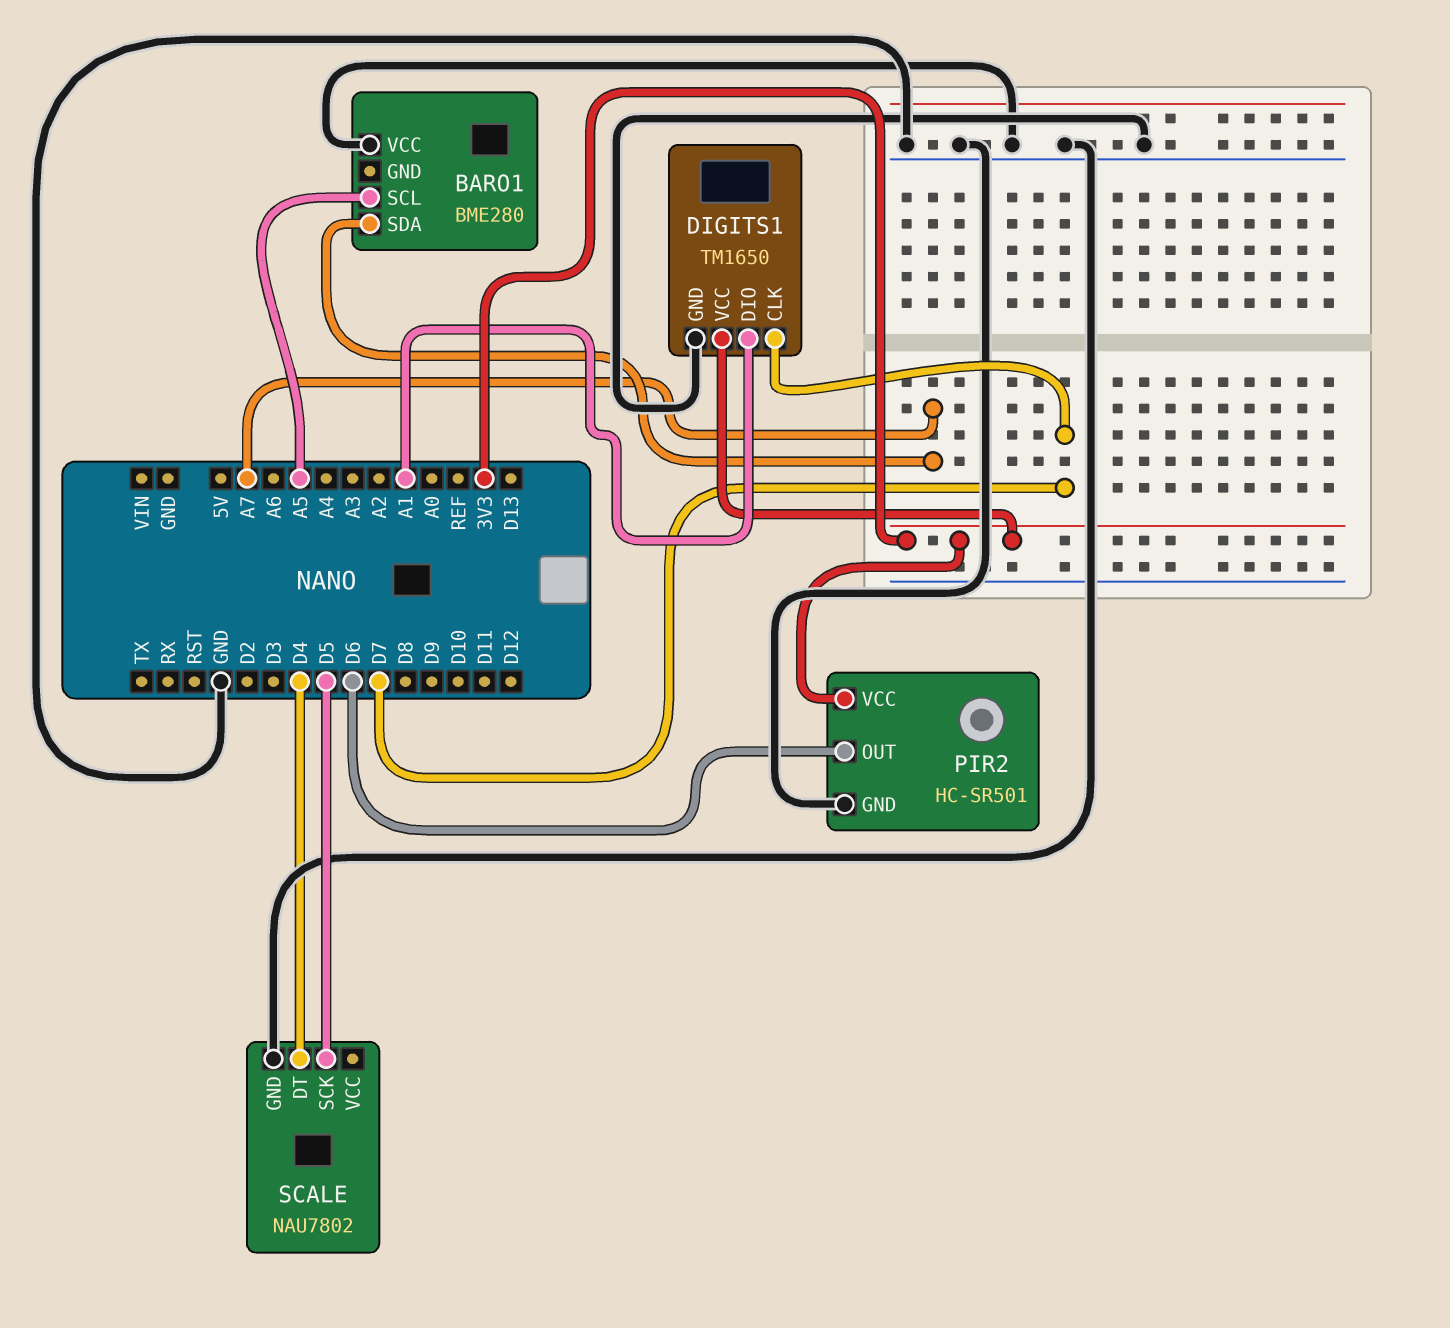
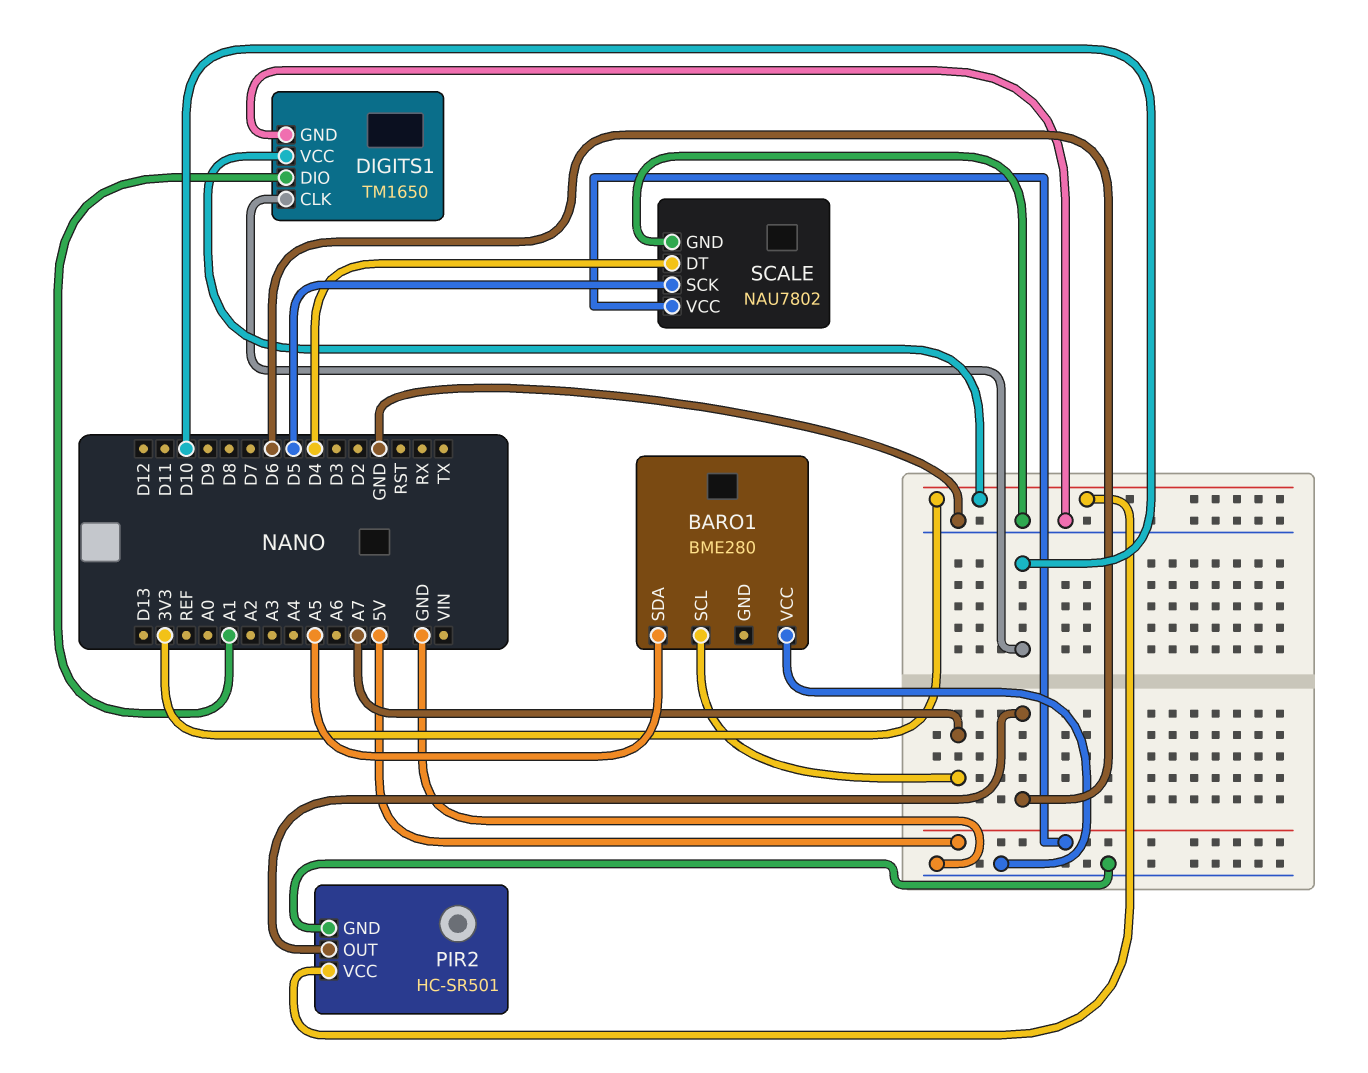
BARO1 pin SCL: A5 -> A7
BARO1 pin SDA: A7 -> A5
DIGITS1 pin CLK: D7 -> D10
SCALE pin VCC: none -> 5V

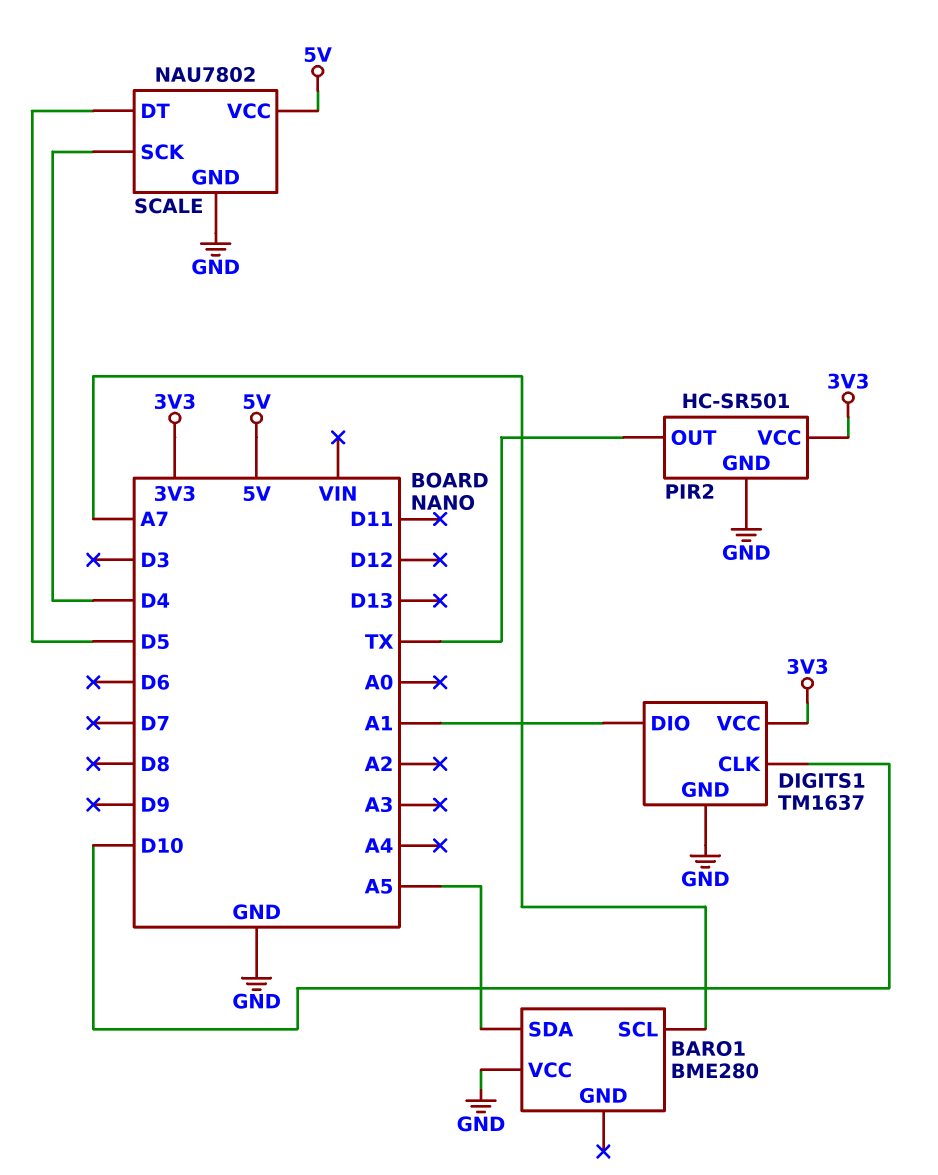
DIGITS1: TM1650 -> TM1637
PIR2 pin OUT: D6 -> TX
SCALE pin DT: D4 -> D5
SCALE pin SCK: D5 -> D4

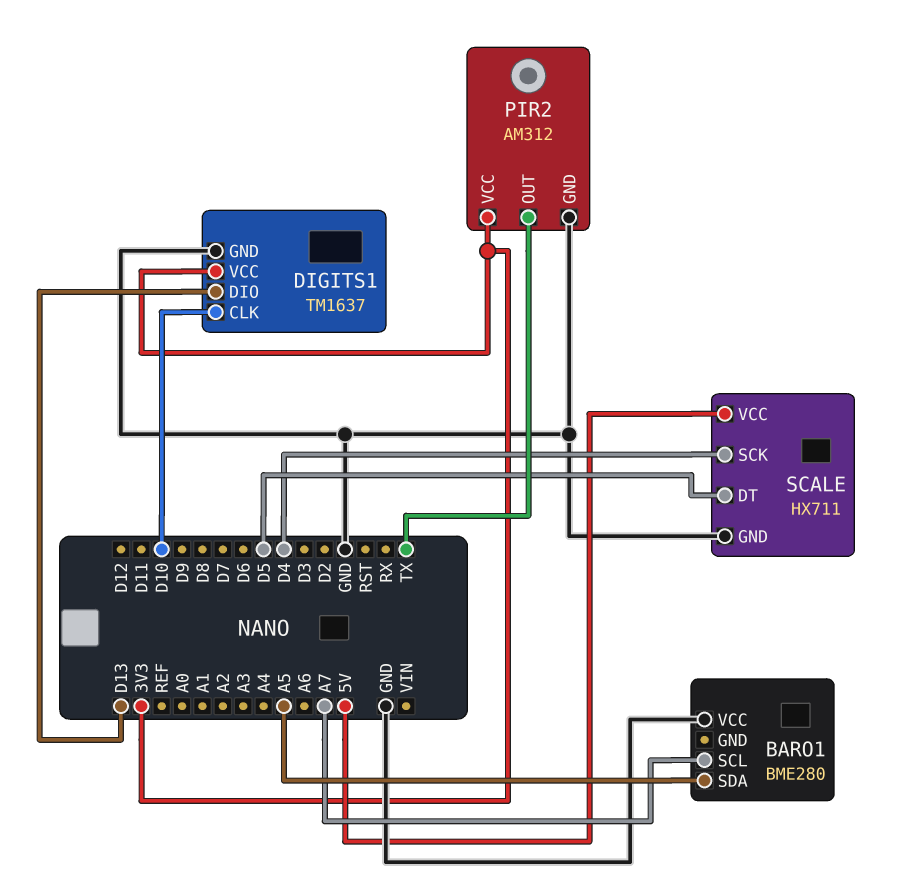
DIGITS1 pin DIO: A1 -> D13
PIR2: HC-SR501 -> AM312
SCALE: NAU7802 -> HX711

